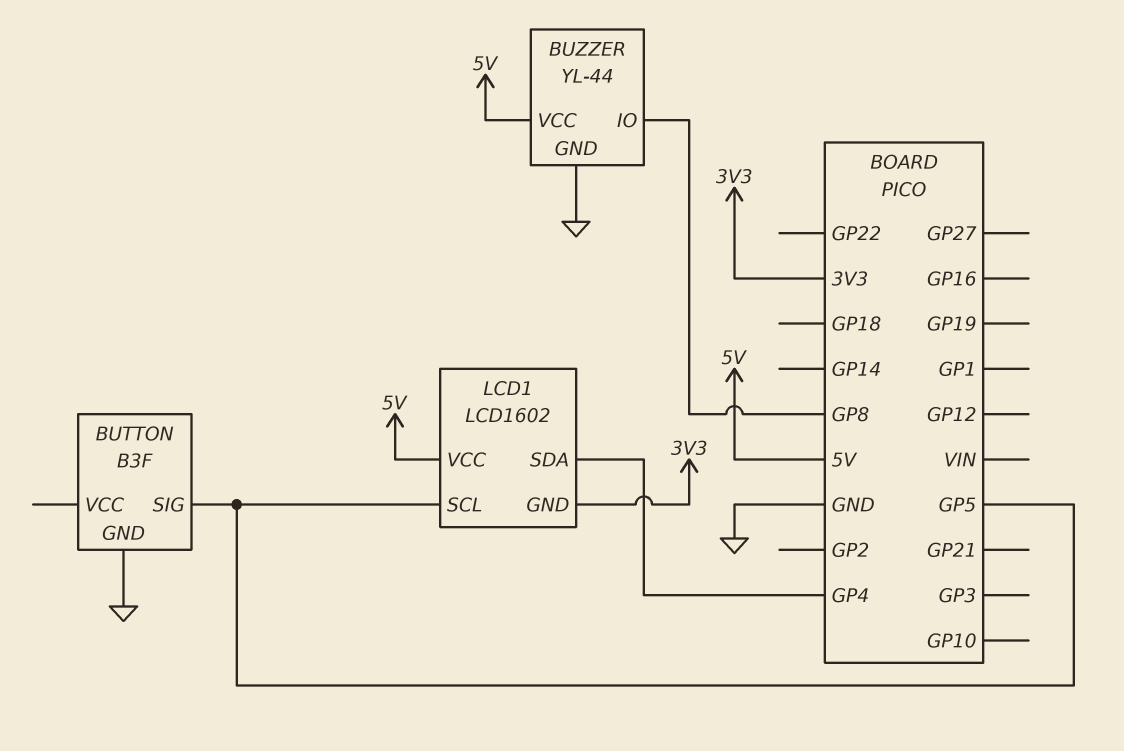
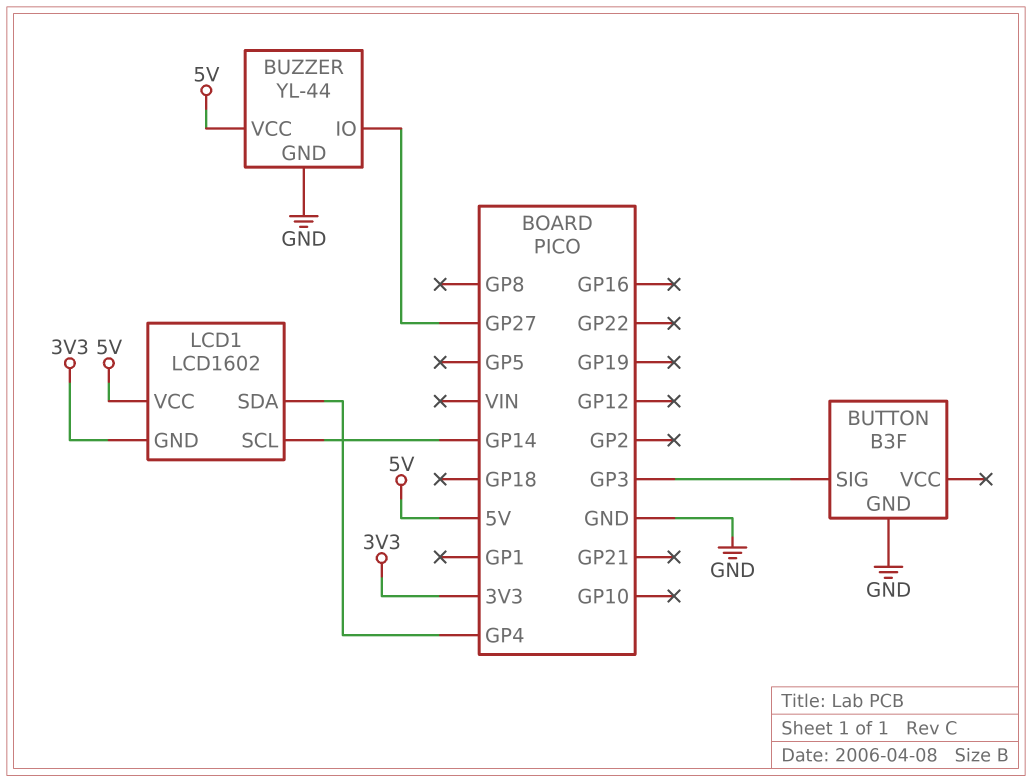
BUTTON pin SIG: GP5 -> GP3
BUZZER pin IO: GP8 -> GP27
LCD1 pin SCL: GP5 -> GP14

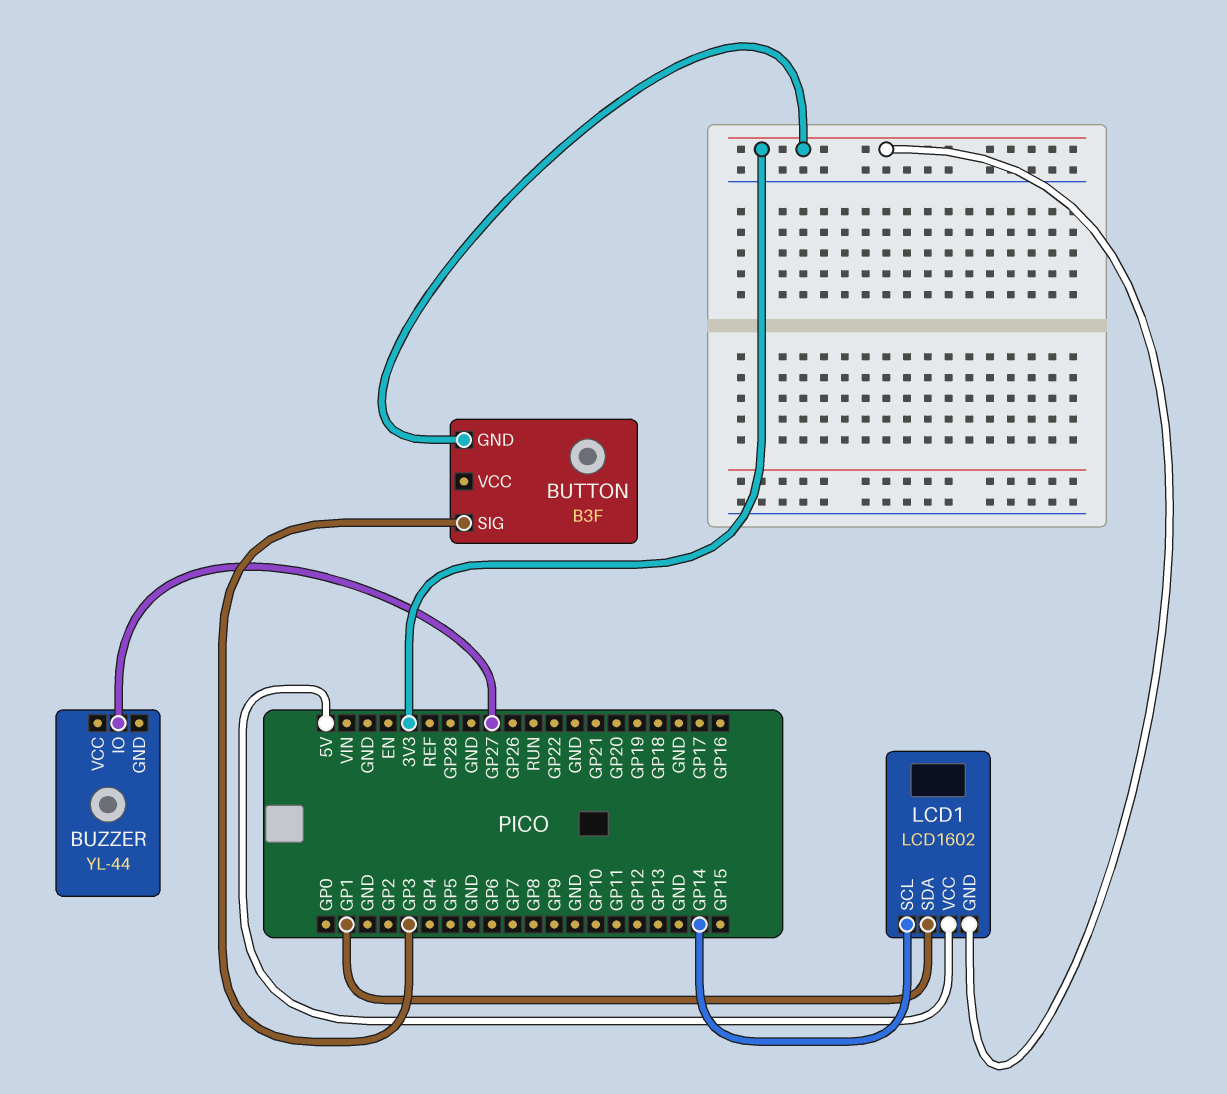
BUTTON pin GND: GND -> 3V3
BUZZER pin GND: GND -> none
BUZZER pin VCC: 5V -> none
LCD1 pin SDA: GP4 -> GP1

